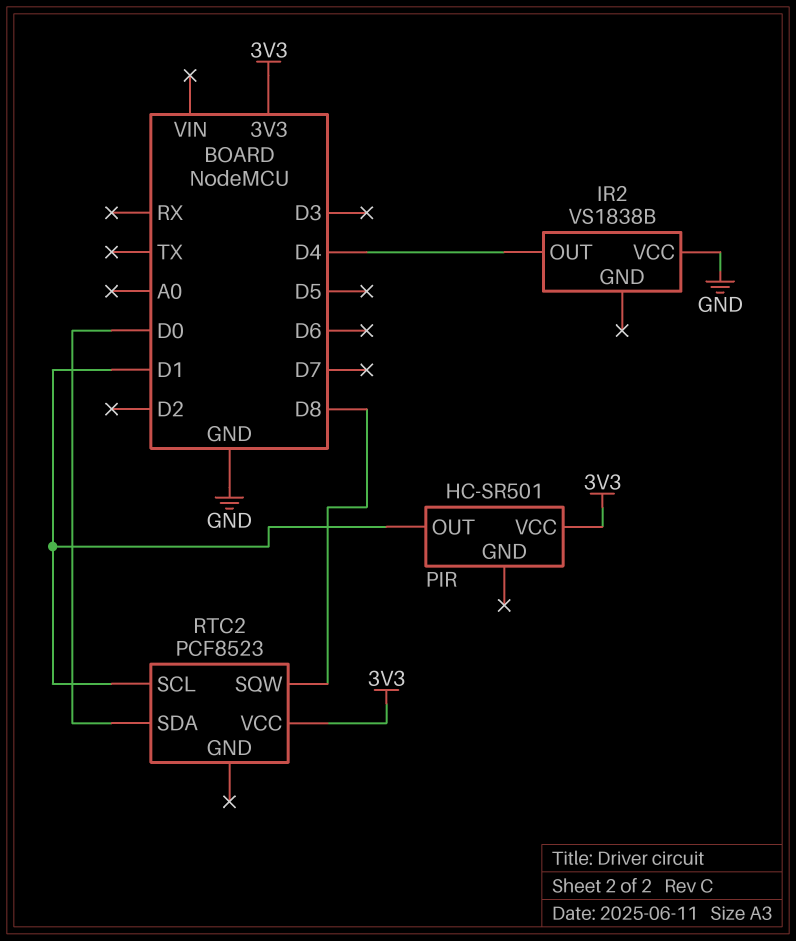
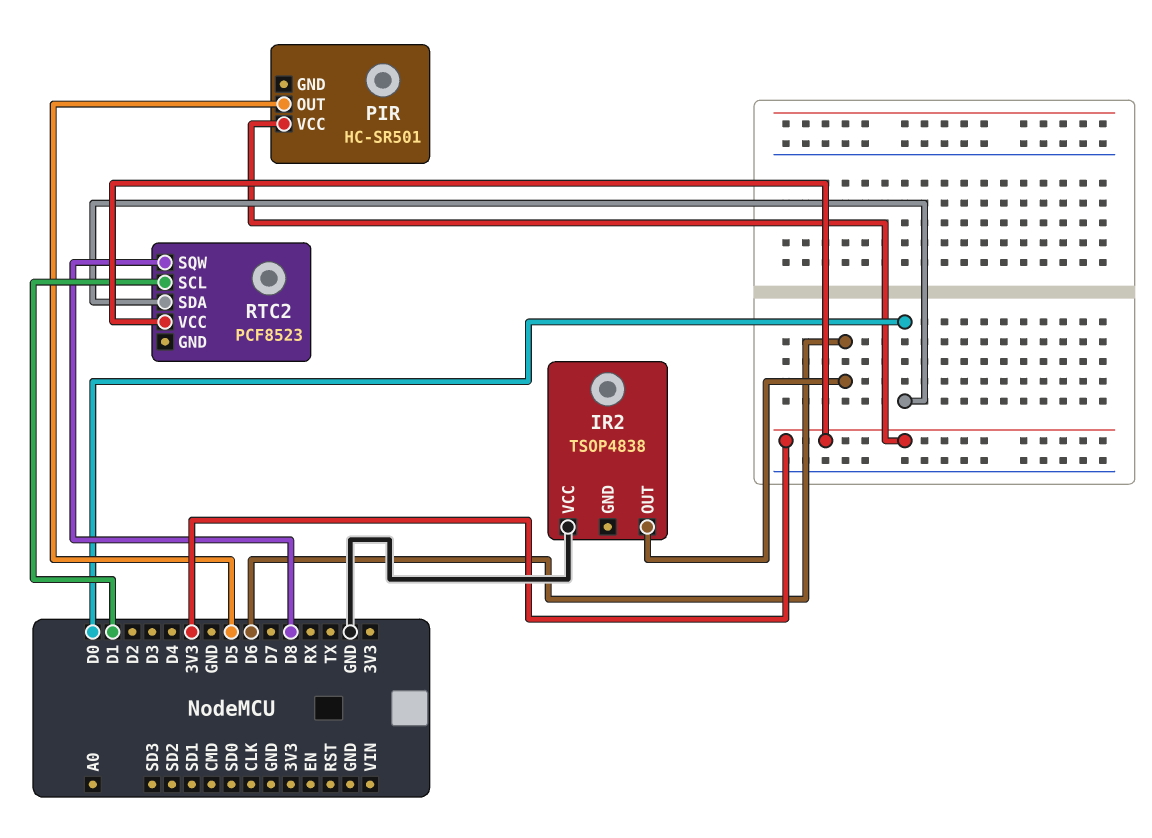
IR2: VS1838B -> TSOP4838
IR2 pin OUT: D4 -> D6
PIR pin OUT: D1 -> D5

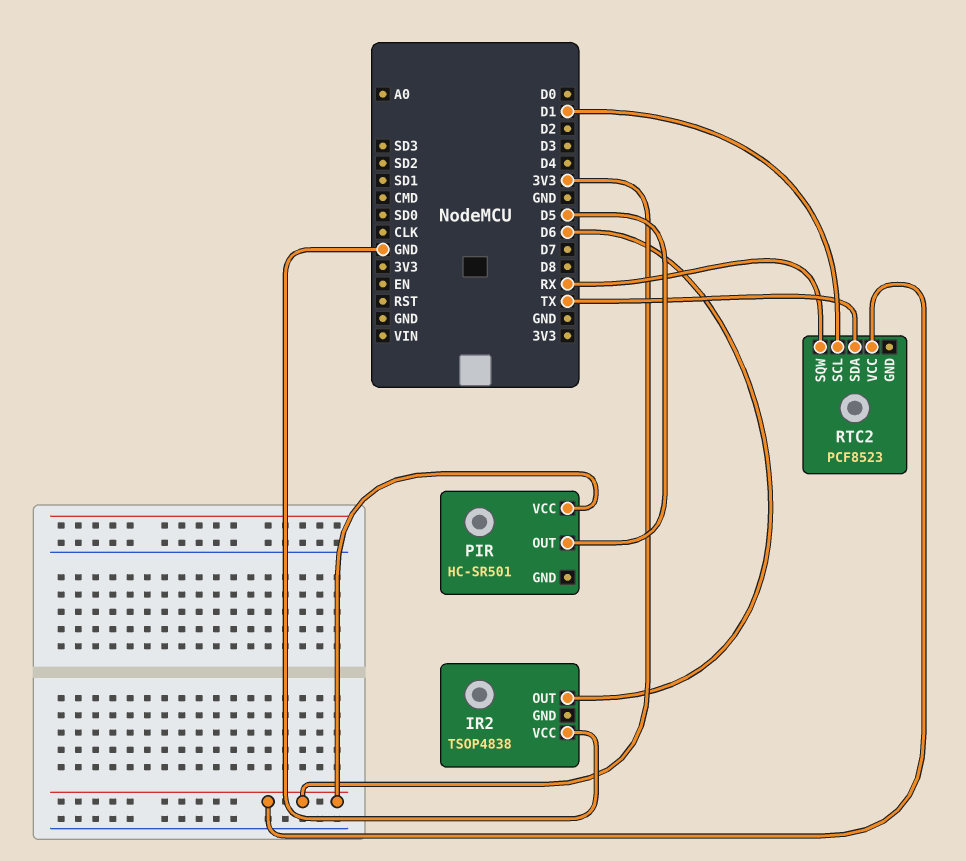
RTC2 pin SDA: D0 -> TX
RTC2 pin SQW: D8 -> RX

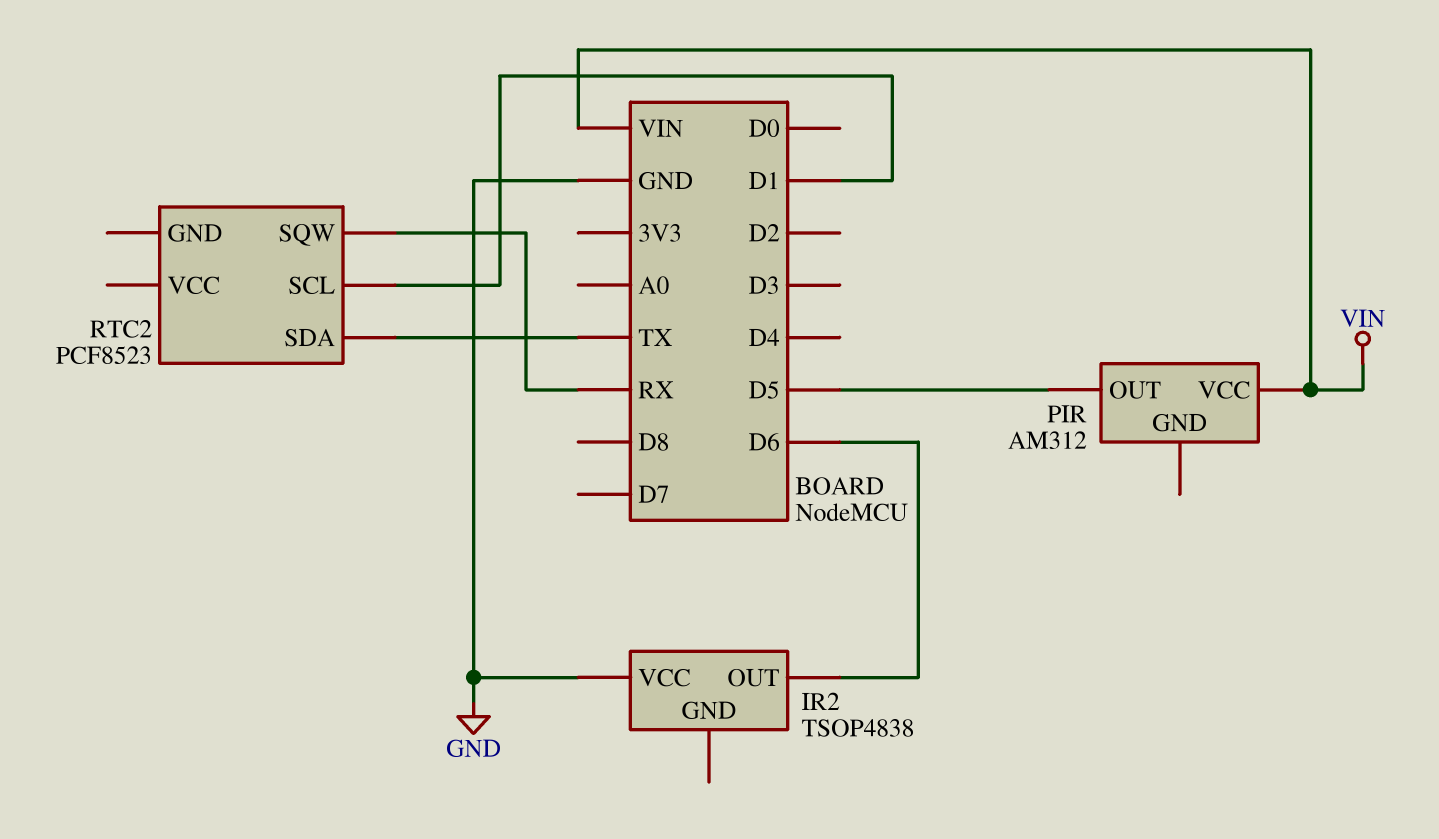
PIR: HC-SR501 -> AM312
PIR pin VCC: 3V3 -> VIN
RTC2 pin VCC: 3V3 -> none

